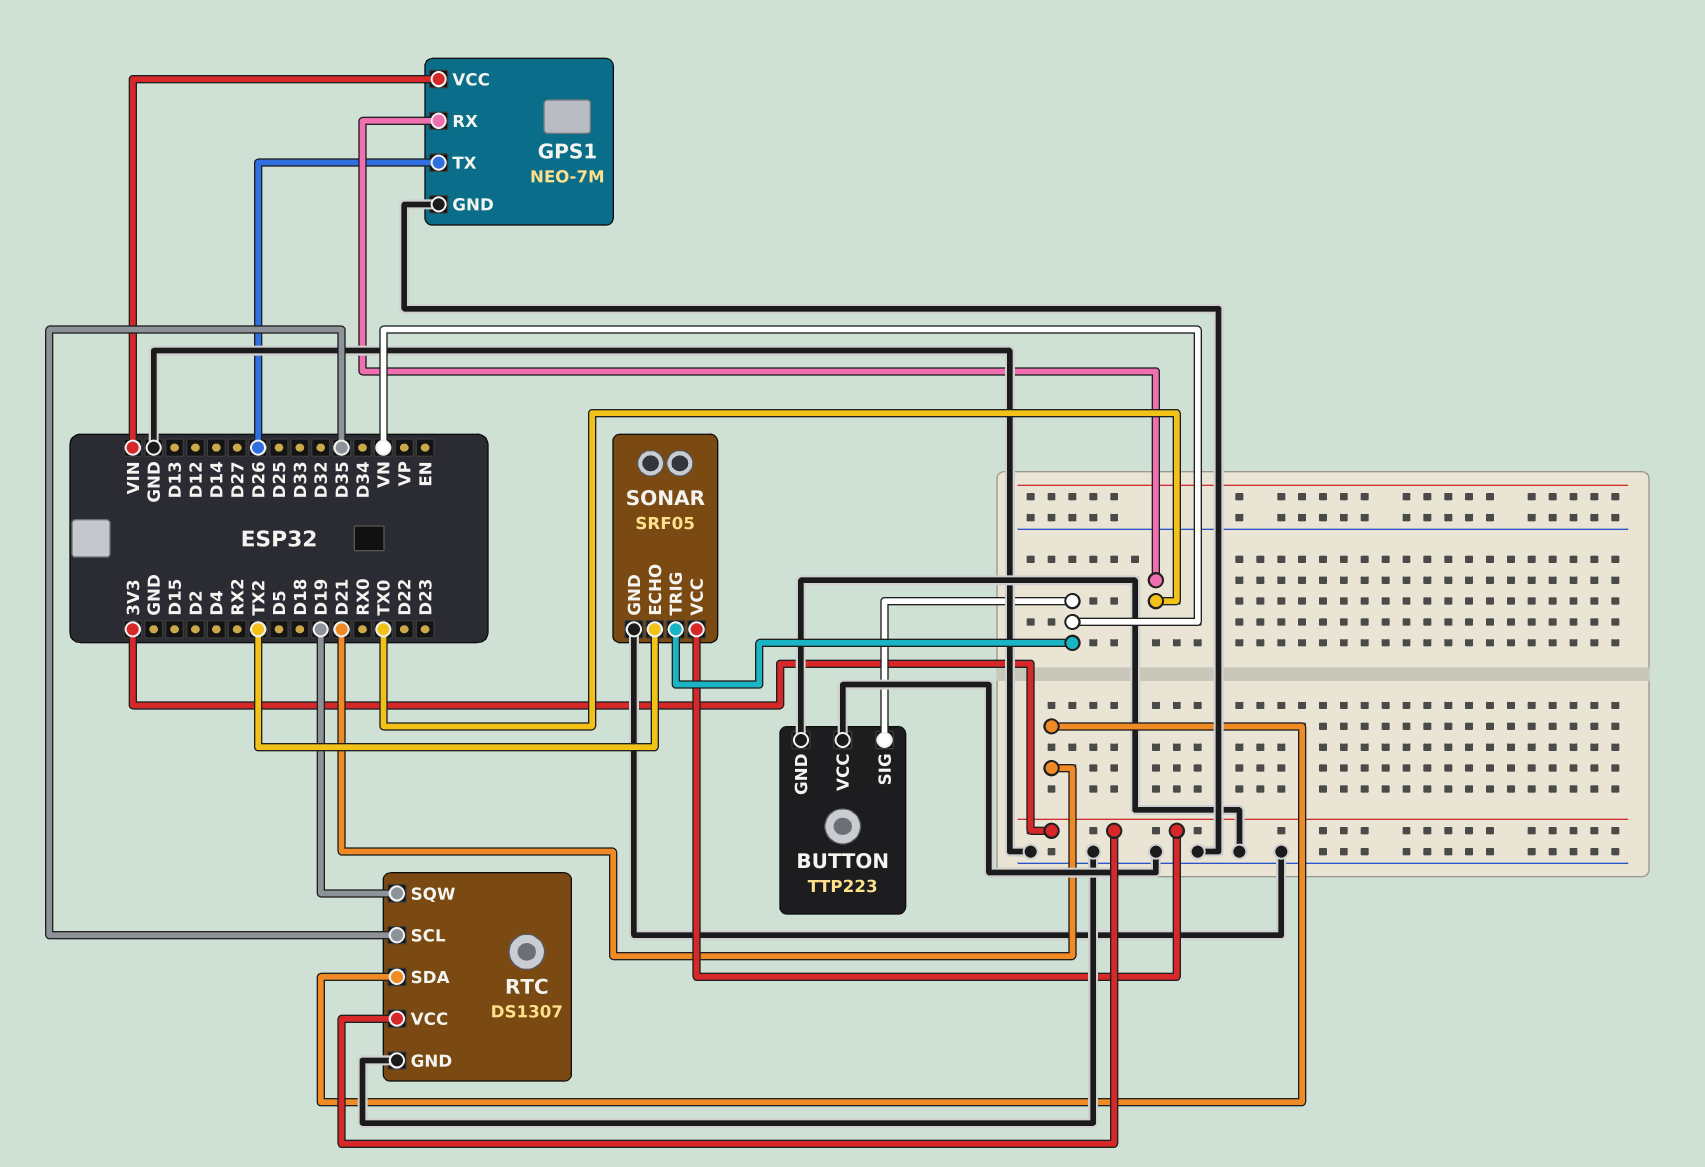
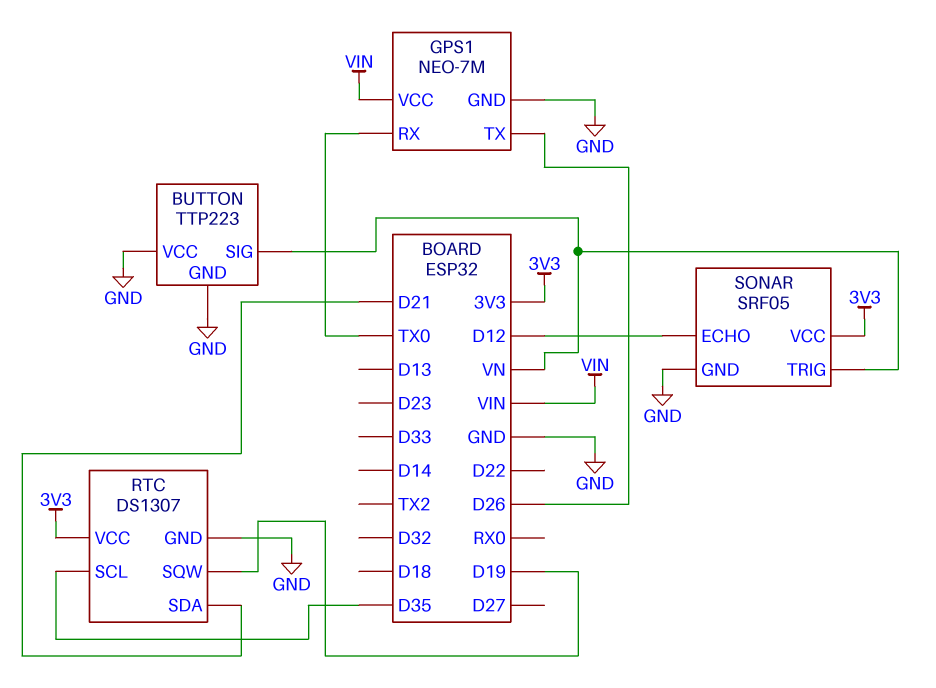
SONAR pin ECHO: TX2 -> D12

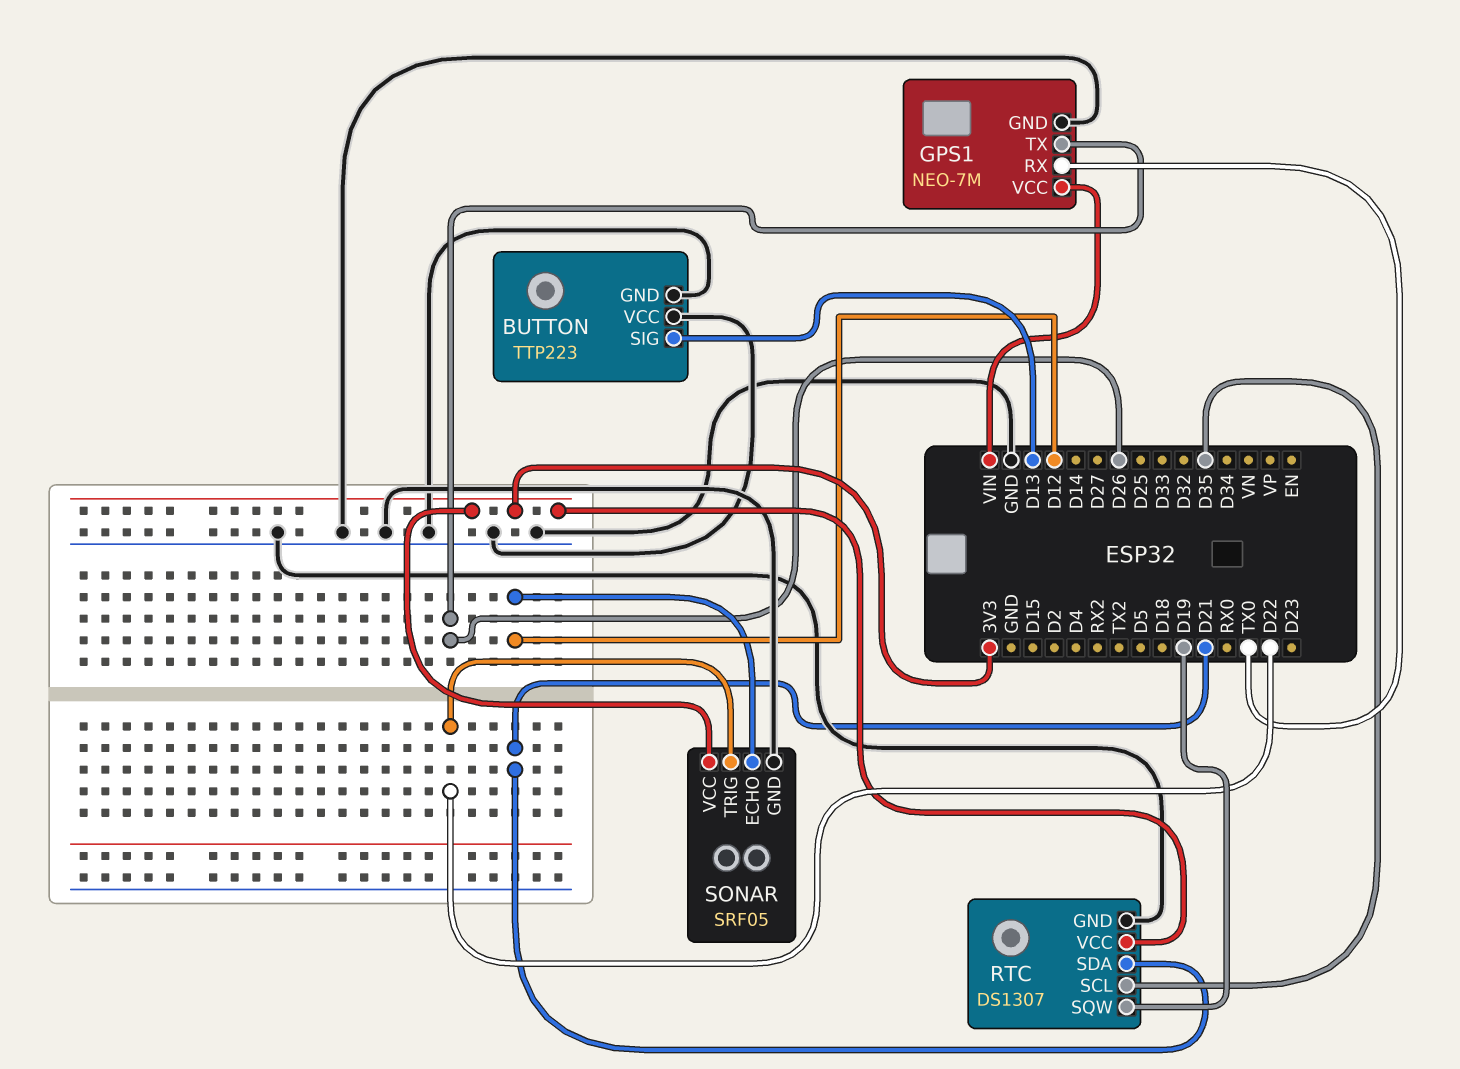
BUTTON pin SIG: VN -> D13
SONAR pin TRIG: VN -> D22

